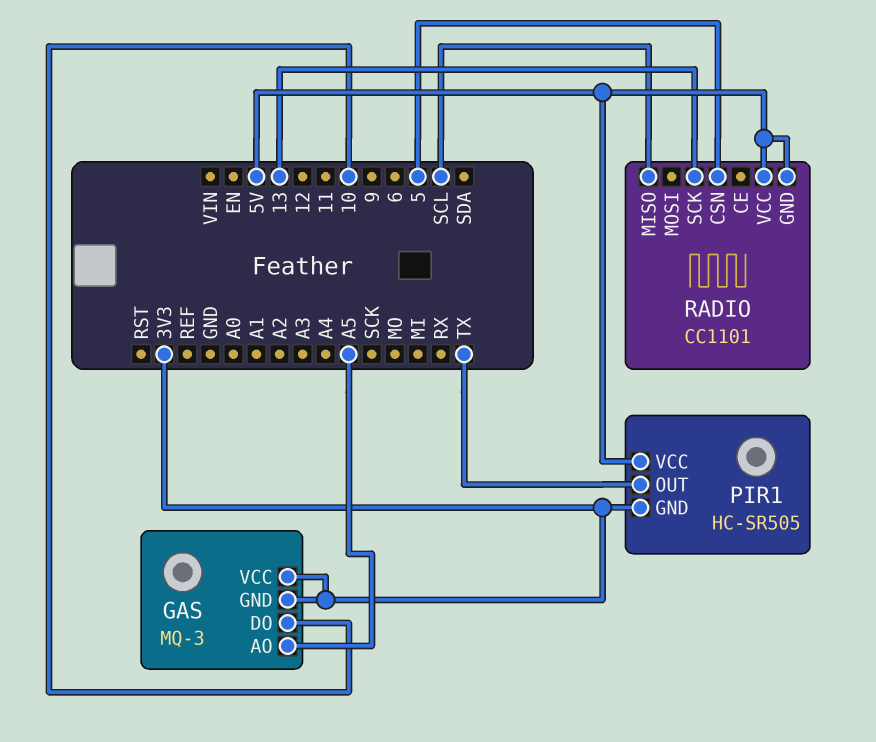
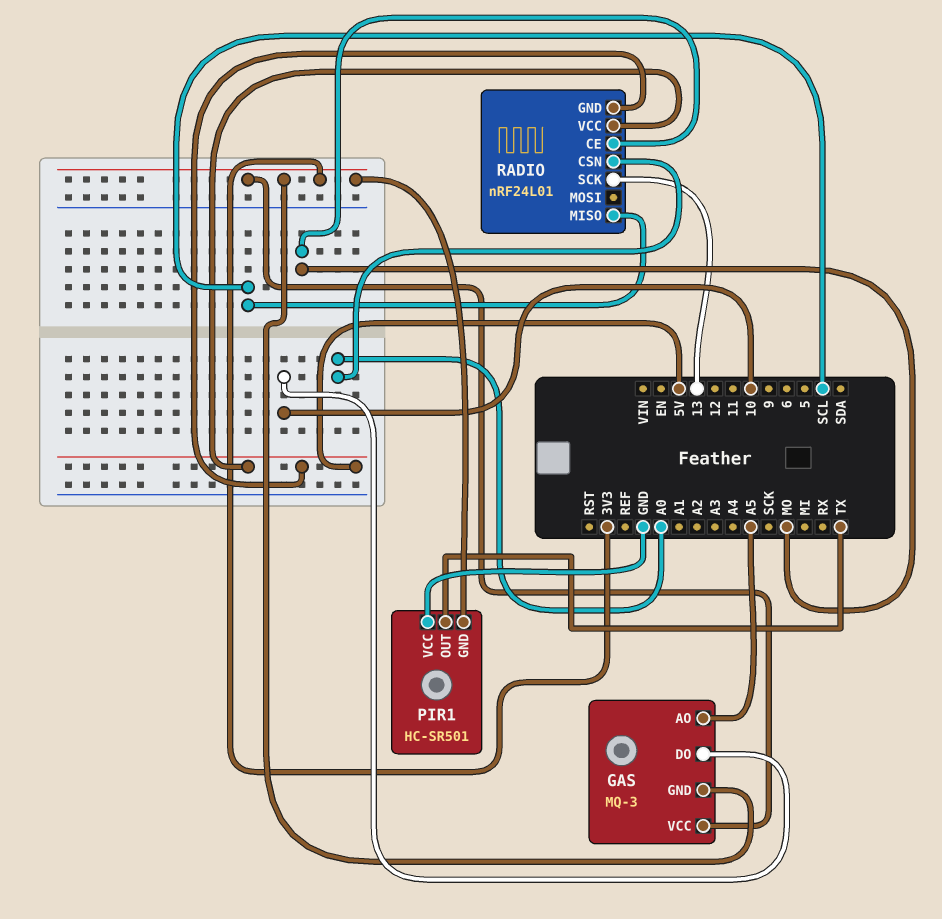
PIR1: HC-SR505 -> HC-SR501
PIR1 pin VCC: 5V -> GND
RADIO: CC1101 -> nRF24L01
RADIO pin CE: none -> MO
RADIO pin CSN: 5 -> A0

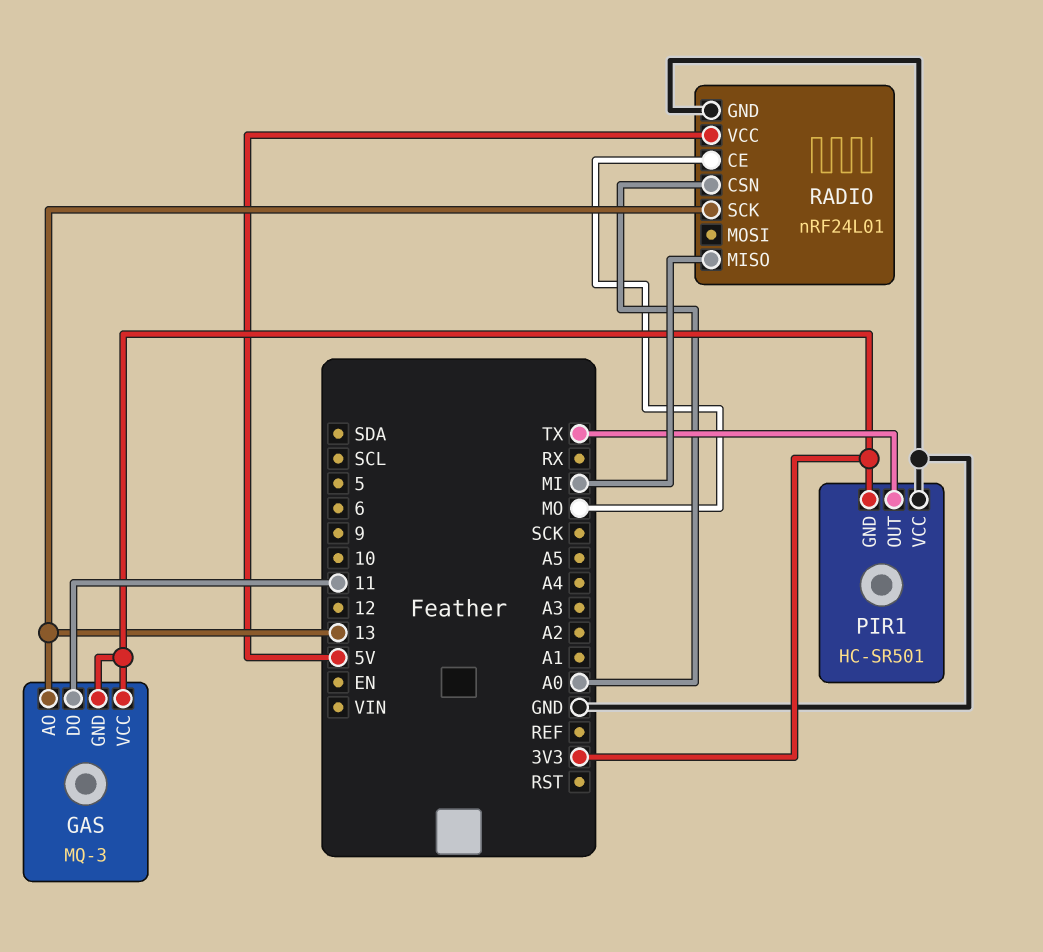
GAS pin AO: A5 -> 13
GAS pin DO: 10 -> 11
RADIO pin GND: 5V -> GND
RADIO pin MISO: SCL -> MI

